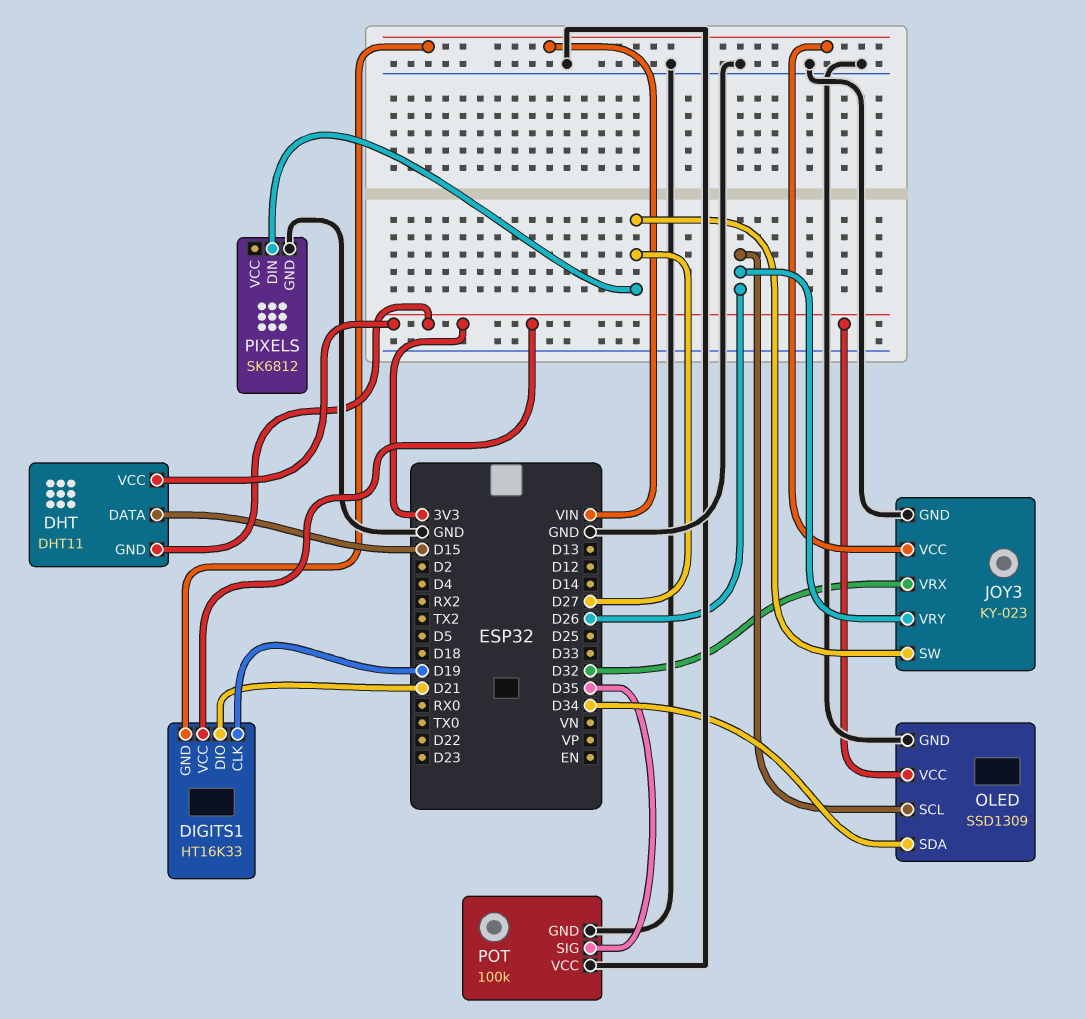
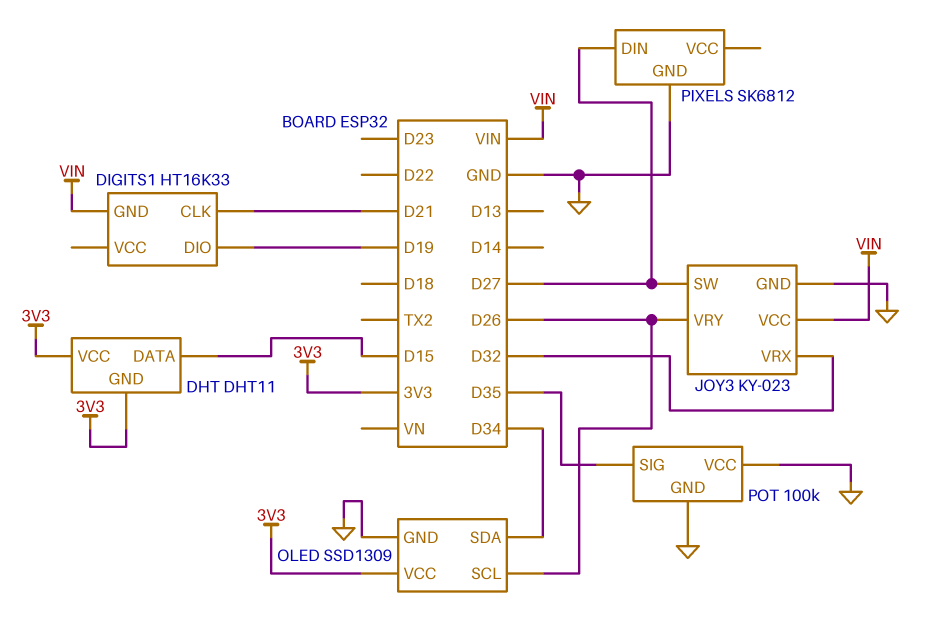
DIGITS1 pin CLK: D19 -> D21
DIGITS1 pin DIO: D21 -> D19
DIGITS1 pin VCC: 3V3 -> none

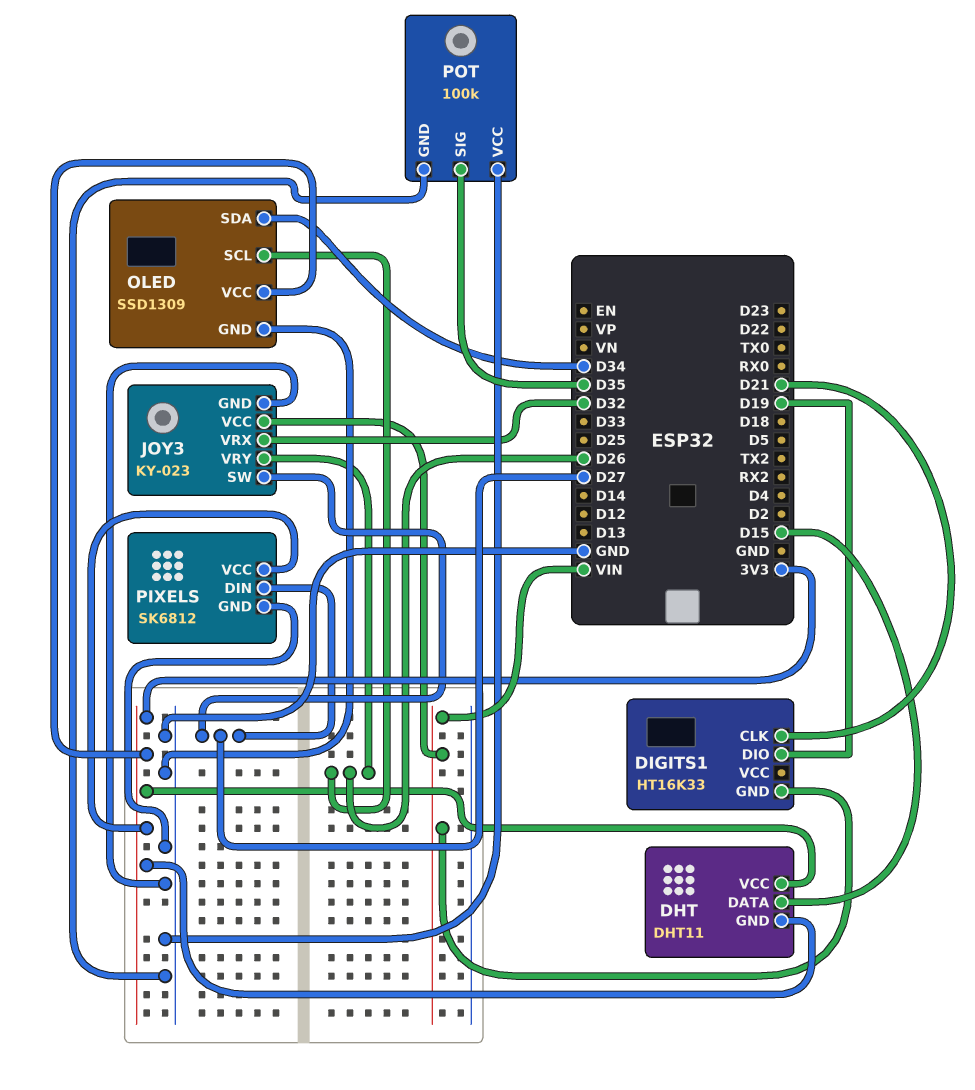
PIXELS pin VCC: none -> 3V3

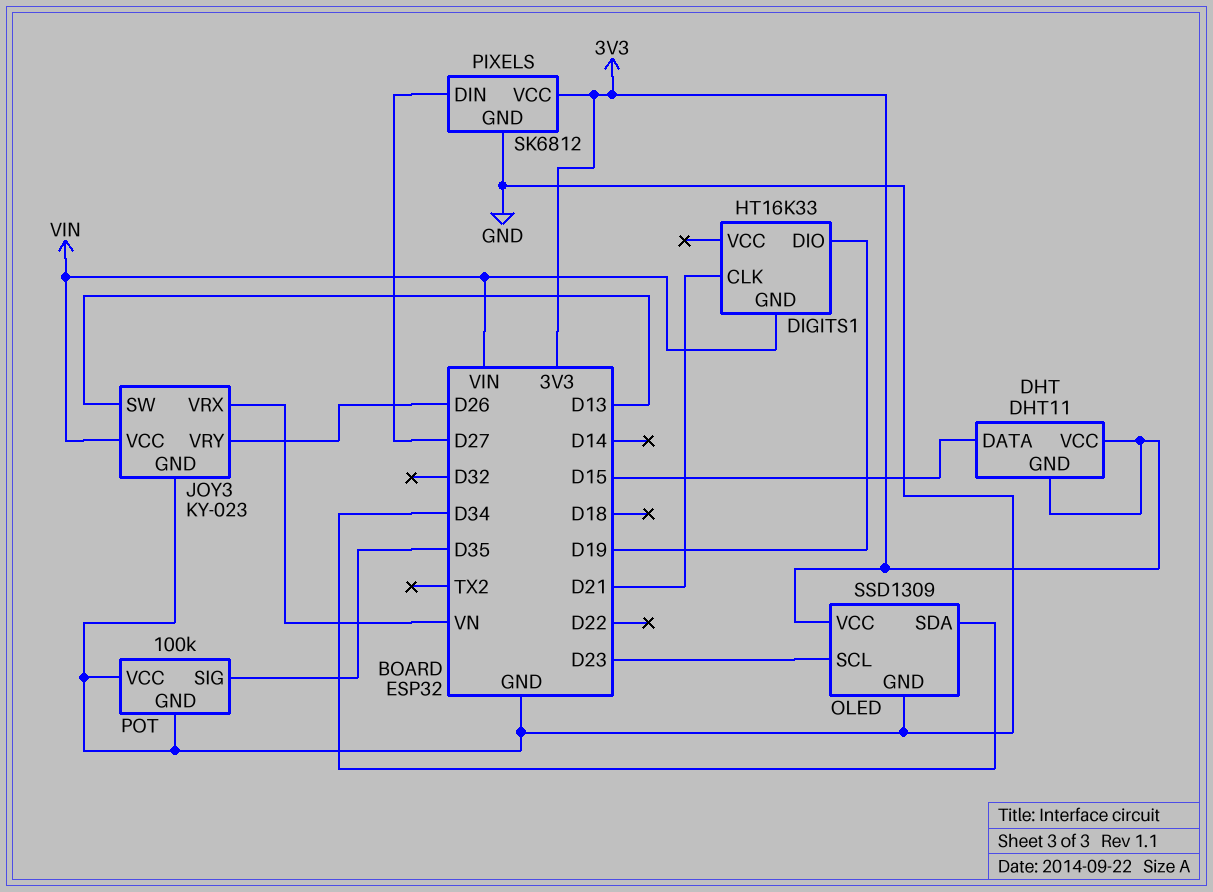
JOY3 pin SW: D27 -> D13
JOY3 pin VRX: D32 -> VN
OLED pin SCL: D26 -> D23

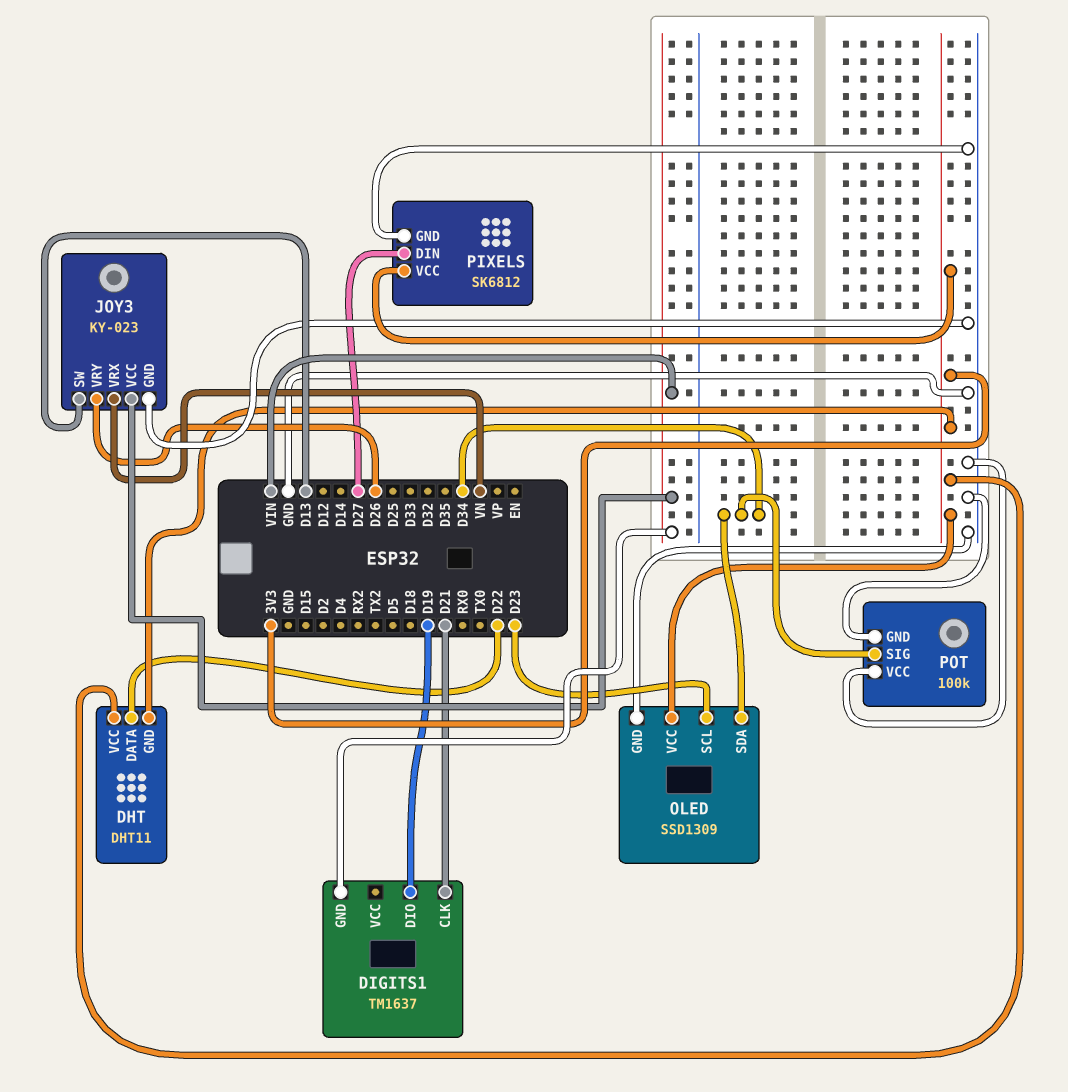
DHT pin DATA: D15 -> D22
DIGITS1: HT16K33 -> TM1637
POT pin SIG: D35 -> D34

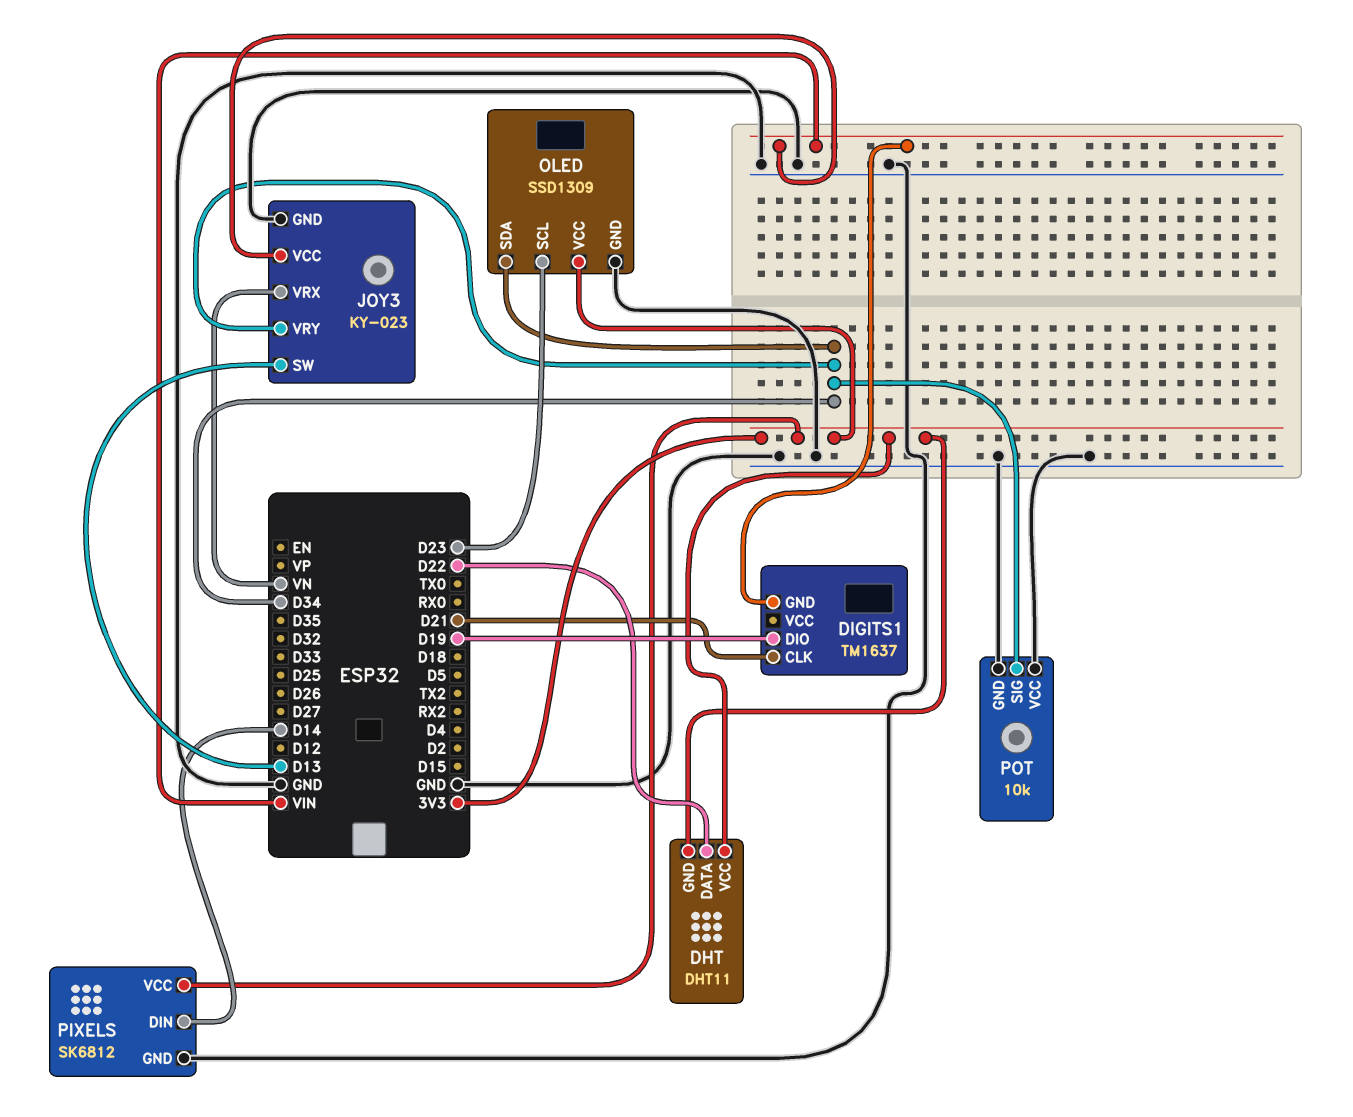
JOY3 pin VRY: D26 -> D34
PIXELS pin DIN: D27 -> D14
POT: 100k -> 10k

